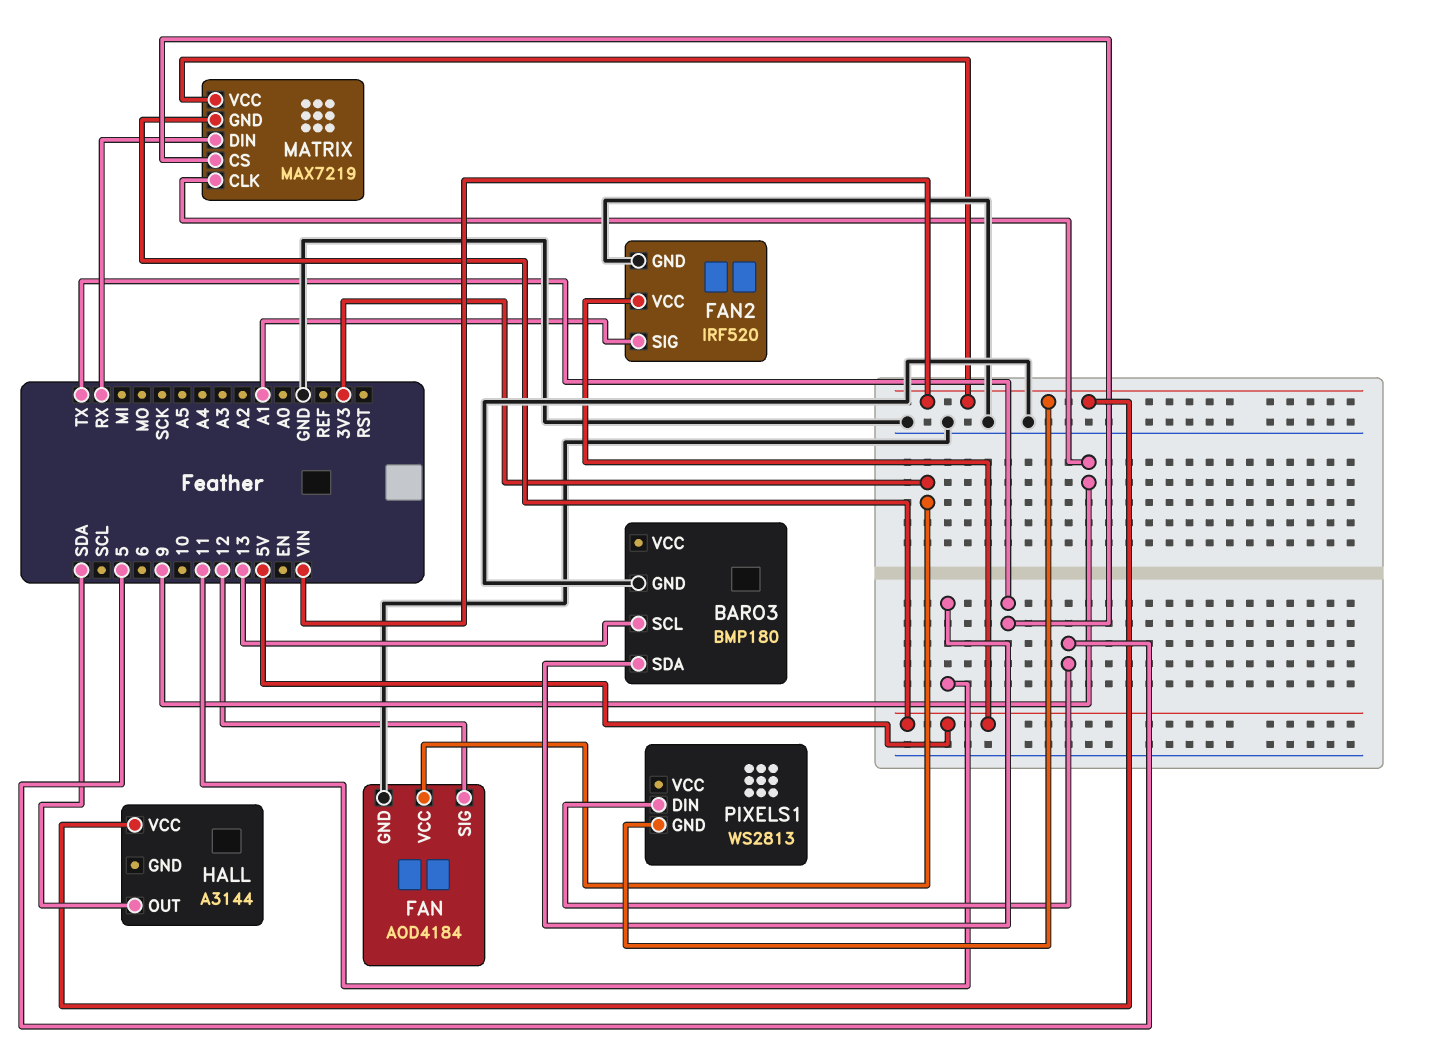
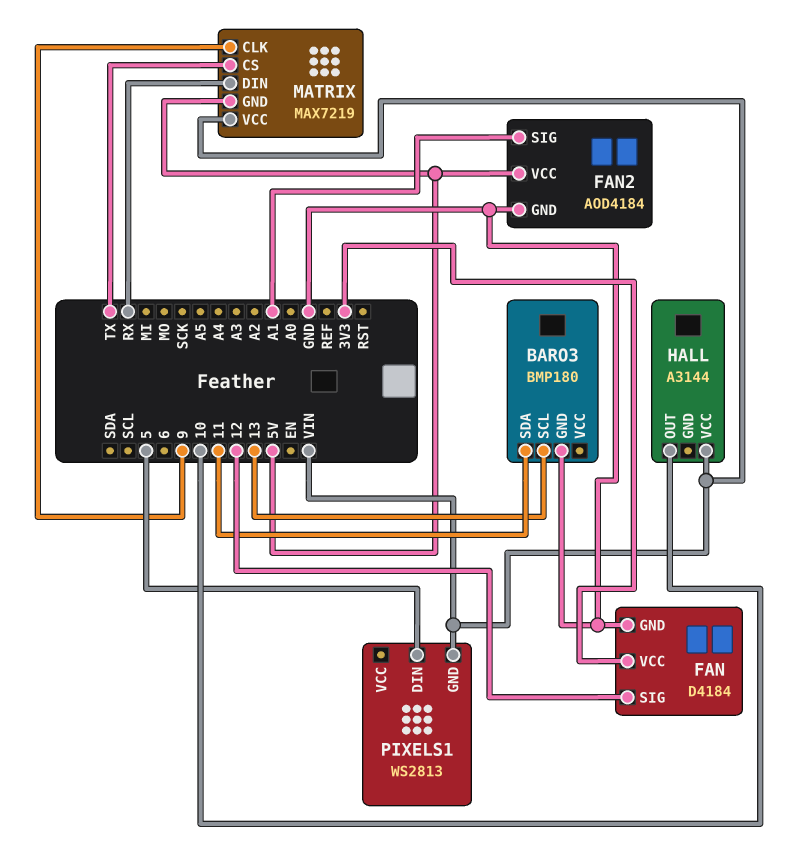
FAN: AOD4184 -> D4184
FAN2: IRF520 -> AOD4184
HALL pin OUT: SDA -> 10

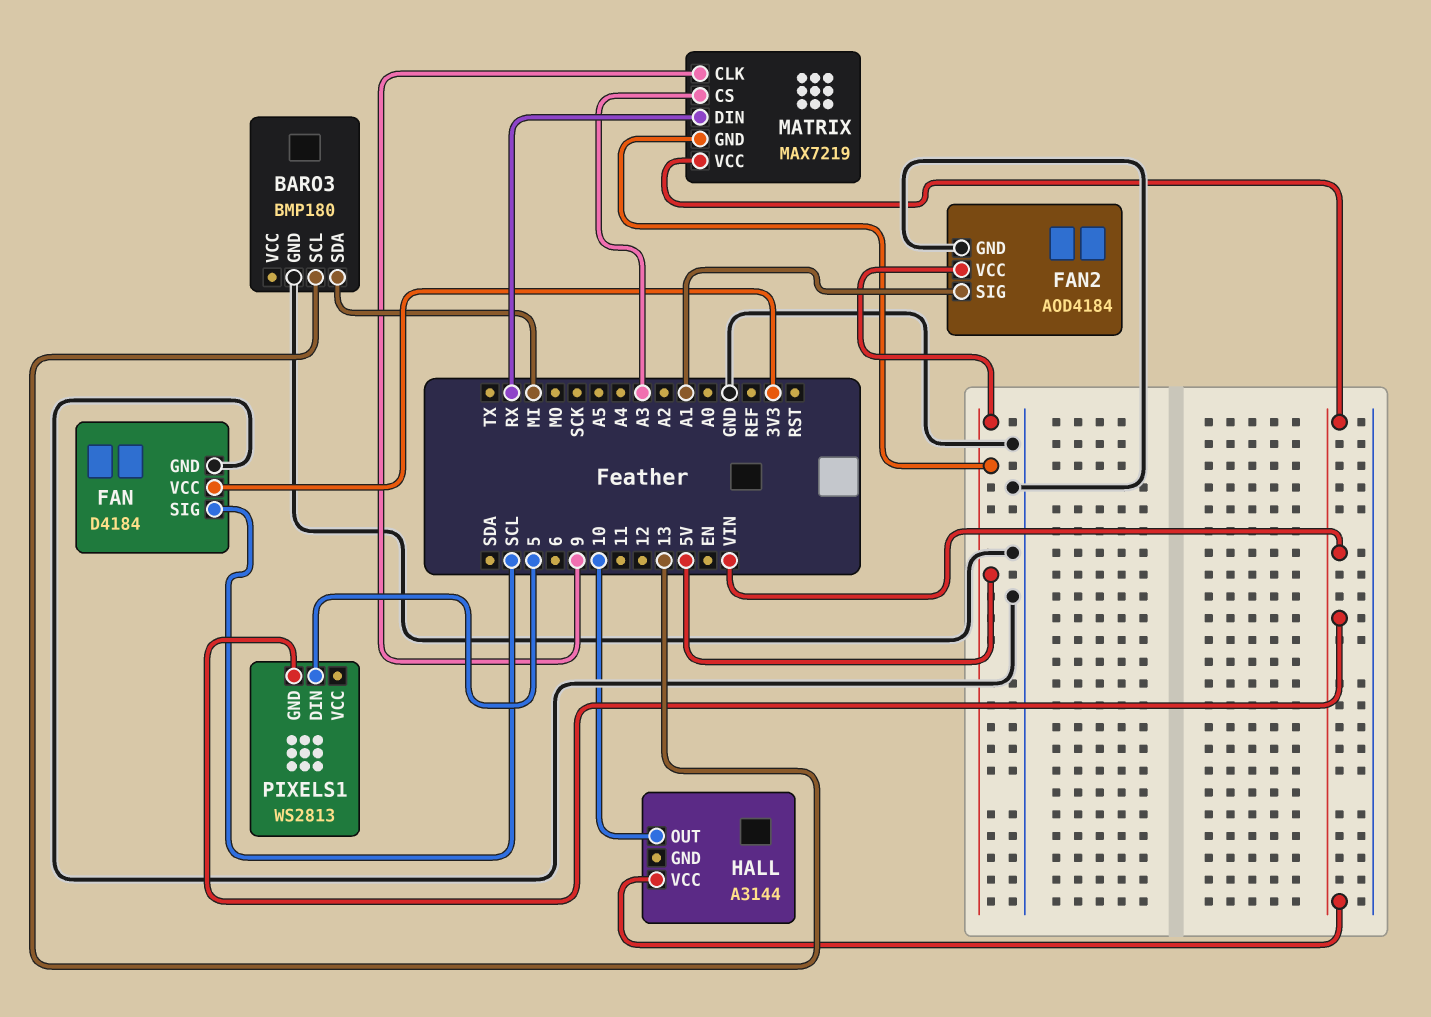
BARO3 pin SDA: 11 -> MI
FAN pin SIG: 12 -> SCL
MATRIX pin CS: TX -> A3

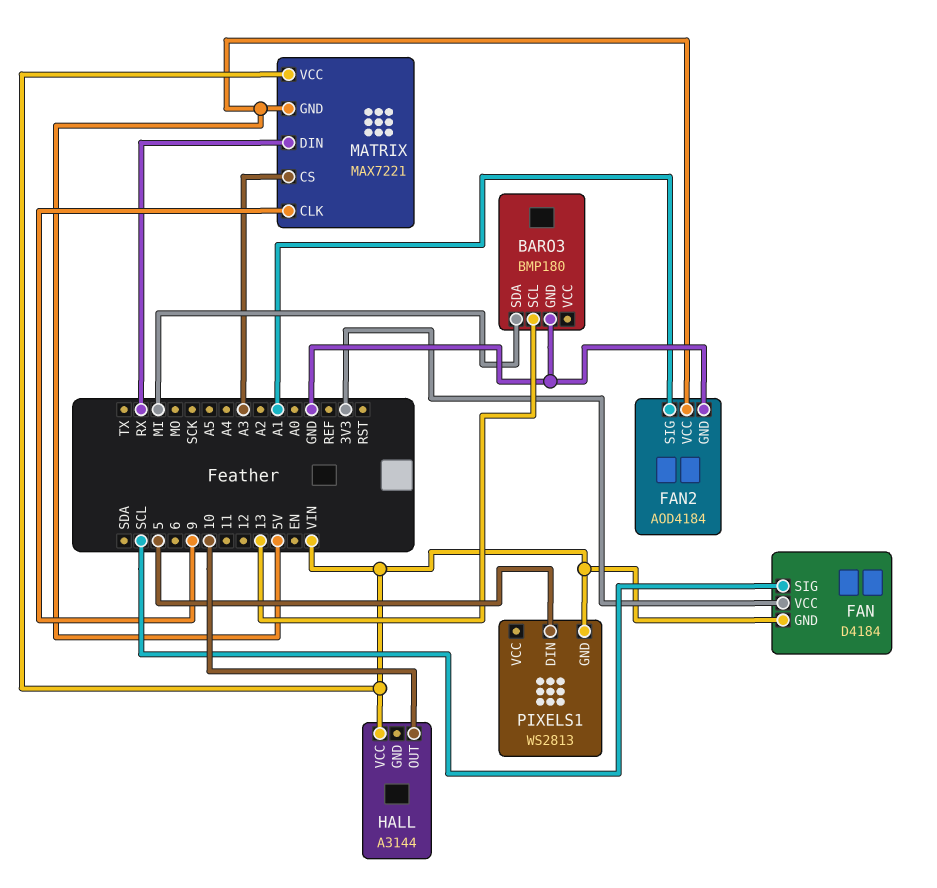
FAN pin GND: GND -> VIN
MATRIX: MAX7219 -> MAX7221

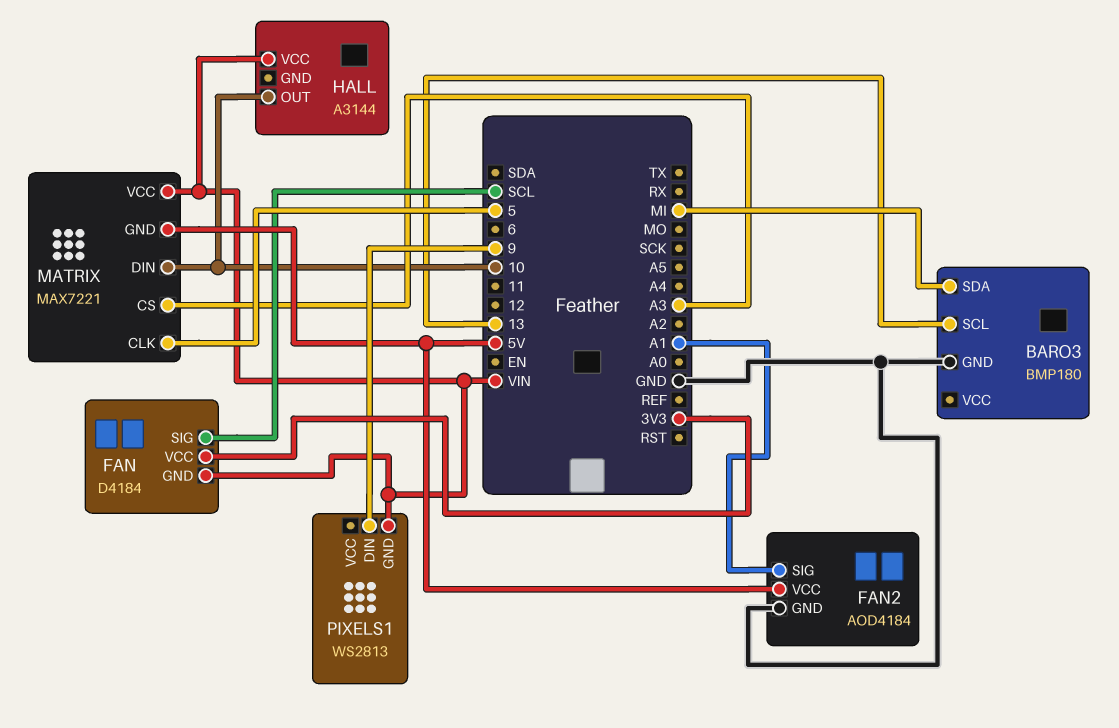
MATRIX pin CLK: 9 -> 5
MATRIX pin DIN: RX -> 10
PIXELS1 pin DIN: 5 -> 9

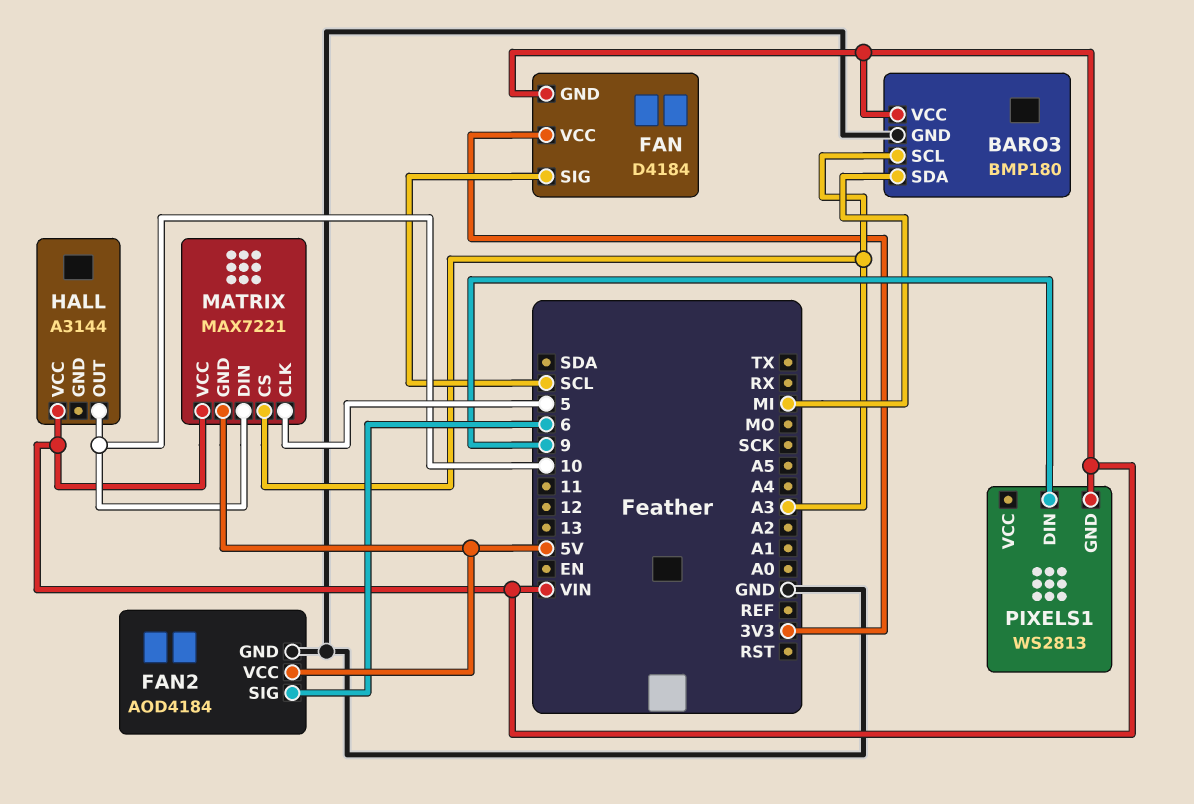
BARO3 pin SCL: 13 -> A3
BARO3 pin VCC: none -> VIN
FAN2 pin SIG: A1 -> 6

